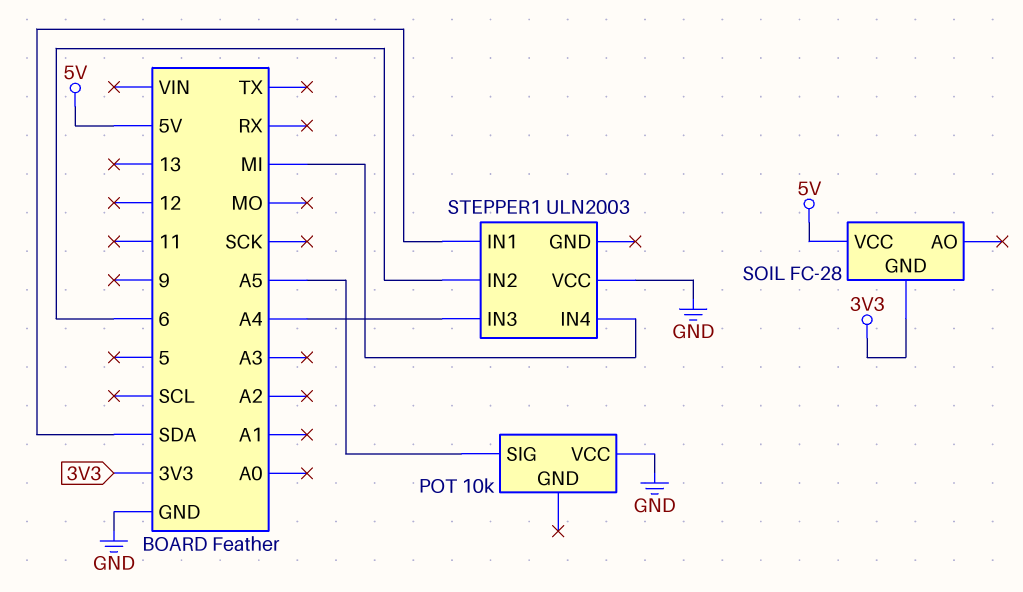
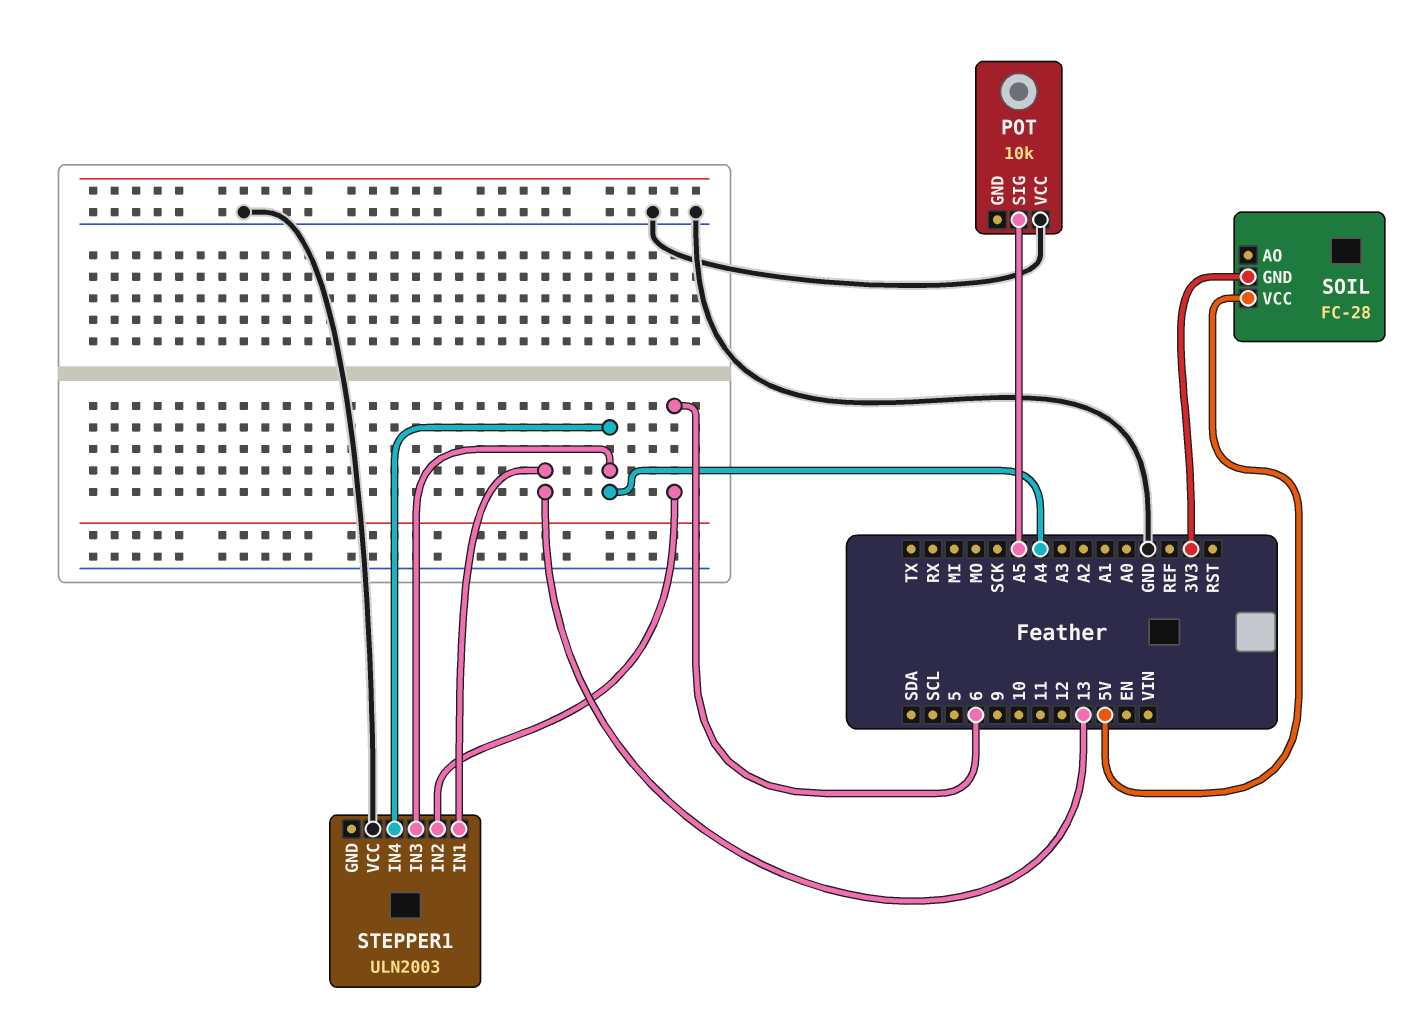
STEPPER1 pin IN1: SDA -> 13
STEPPER1 pin IN4: MI -> A4

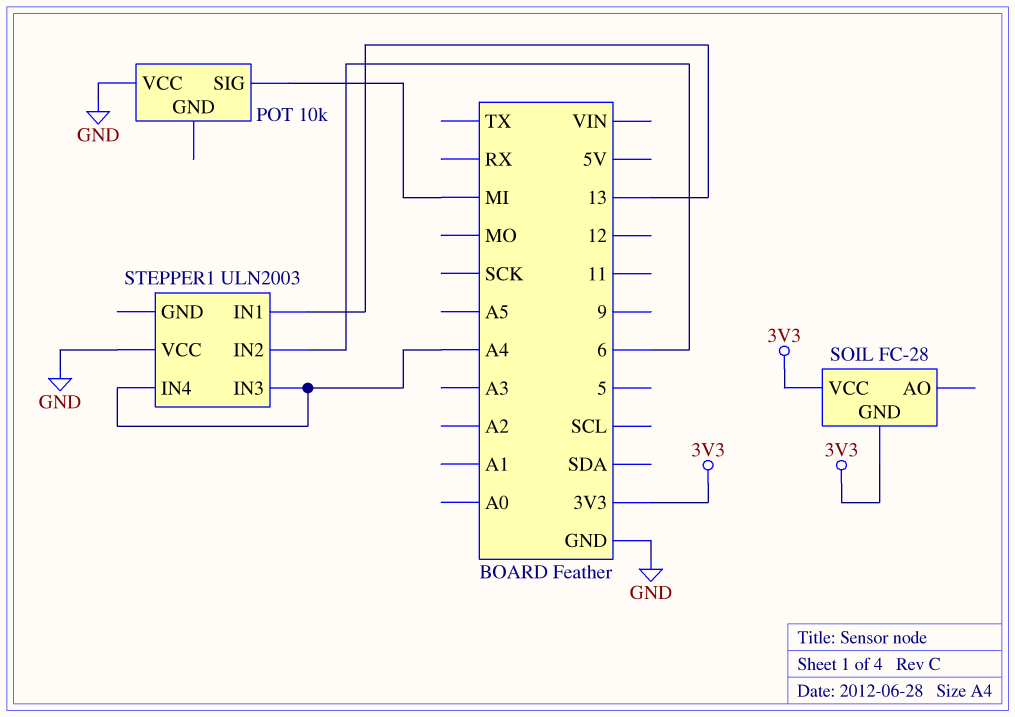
POT pin SIG: A5 -> MI
SOIL pin VCC: 5V -> 3V3

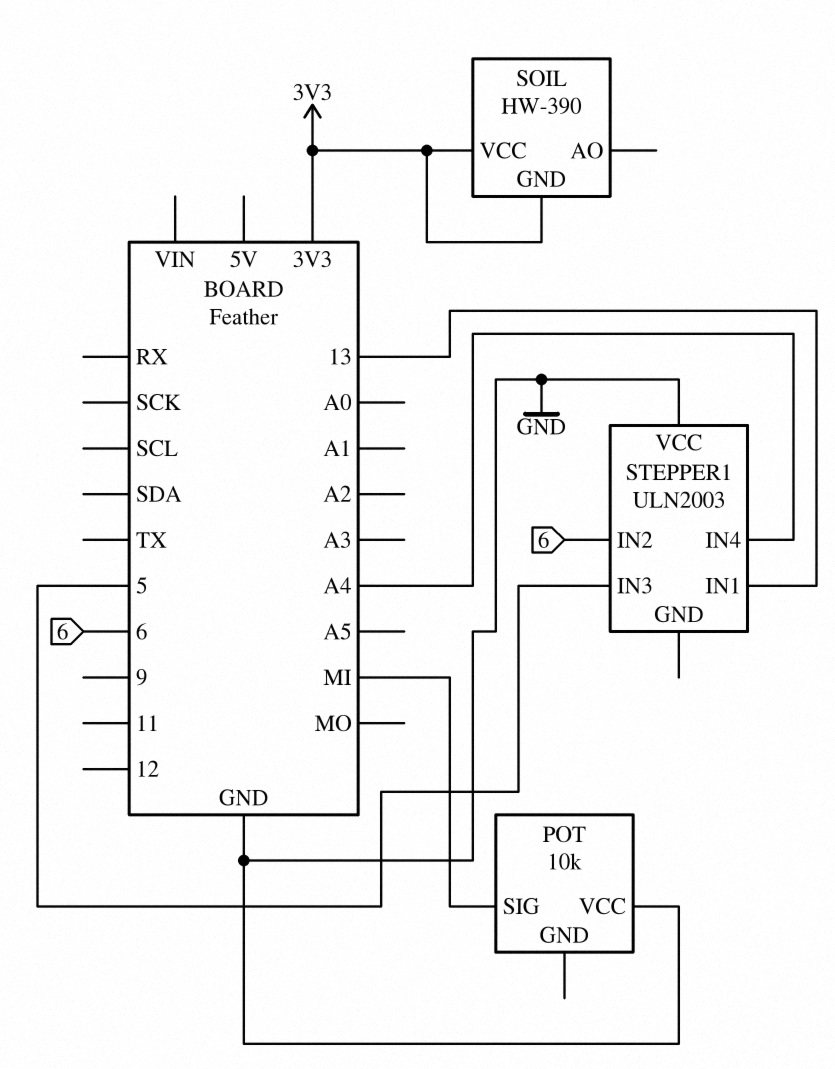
SOIL: FC-28 -> HW-390
STEPPER1 pin IN3: A4 -> 5

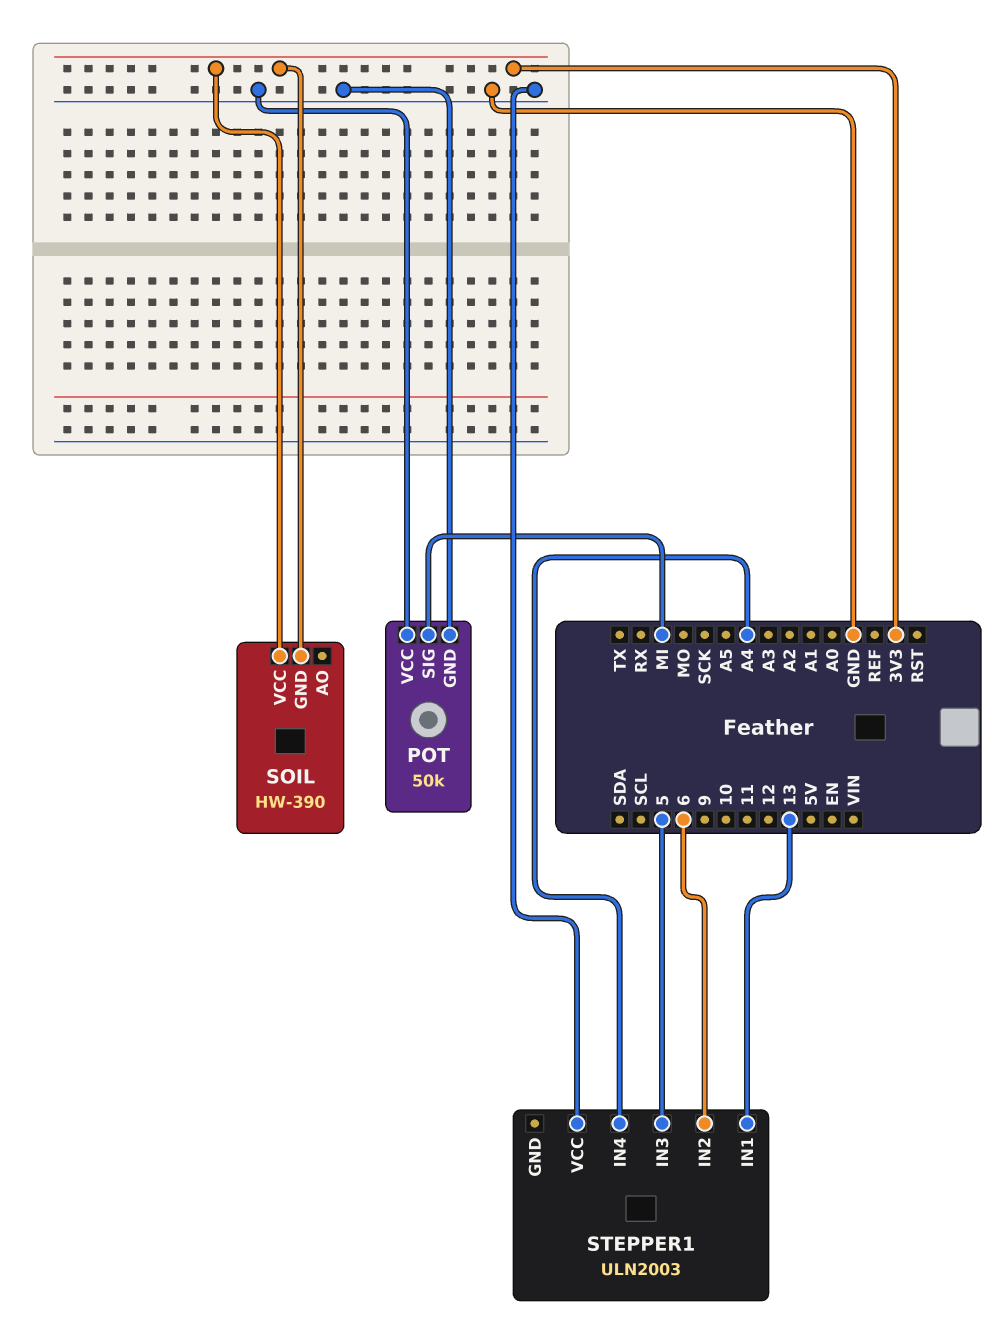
POT: 10k -> 50k
POT pin GND: none -> GND

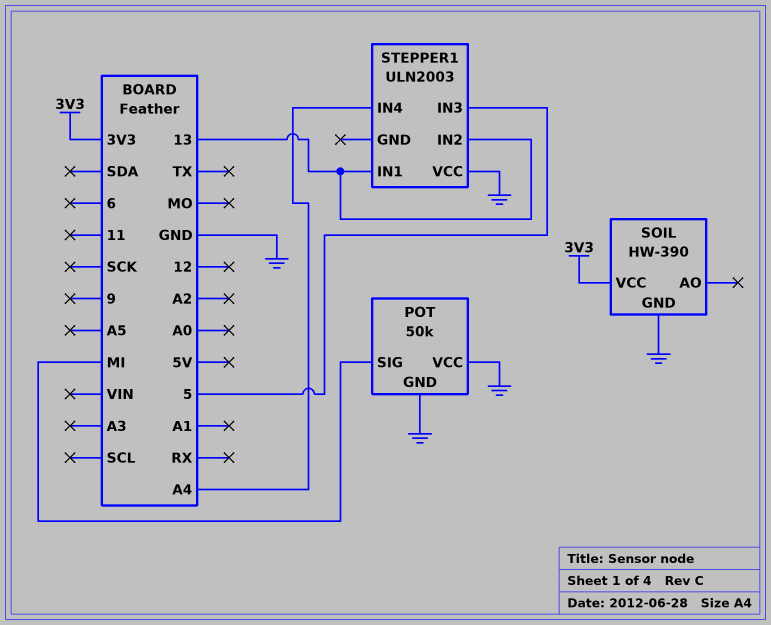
SOIL pin GND: 3V3 -> GND
STEPPER1 pin IN2: 6 -> 13

